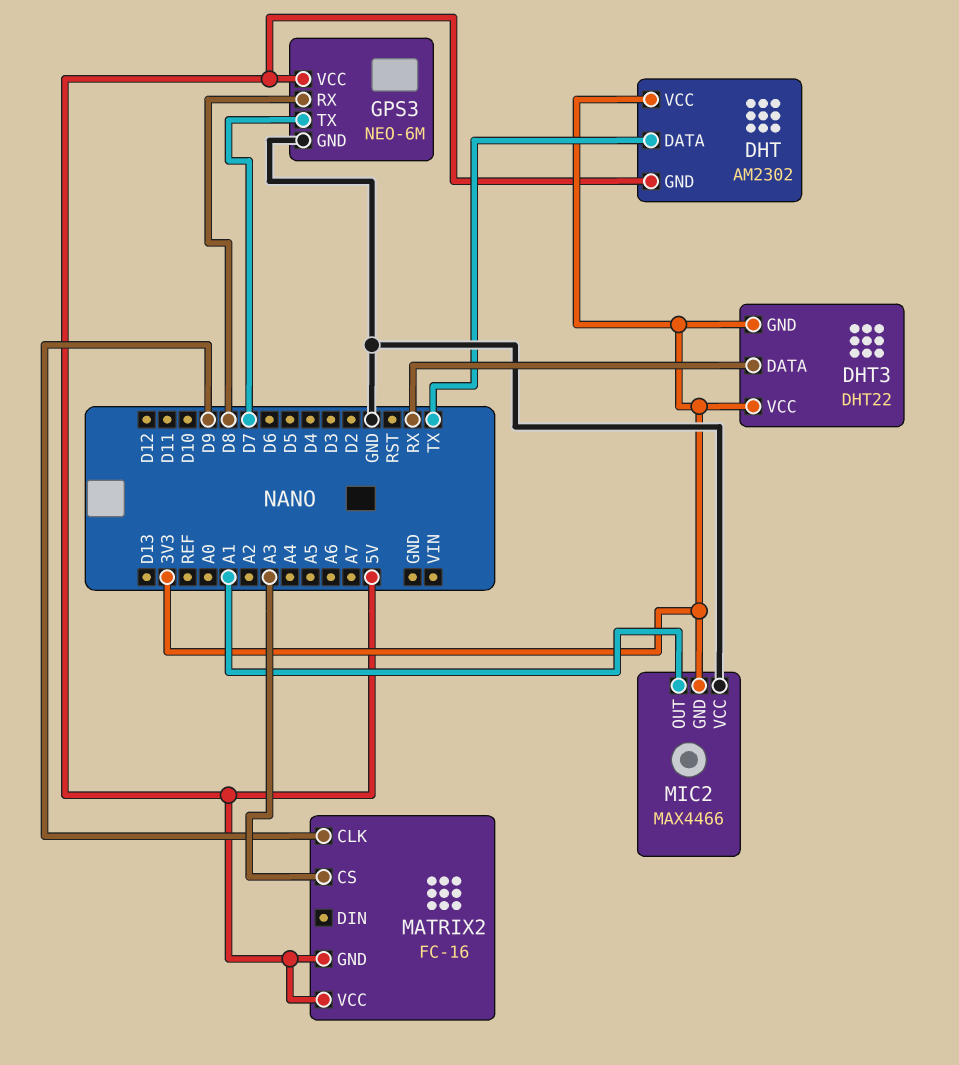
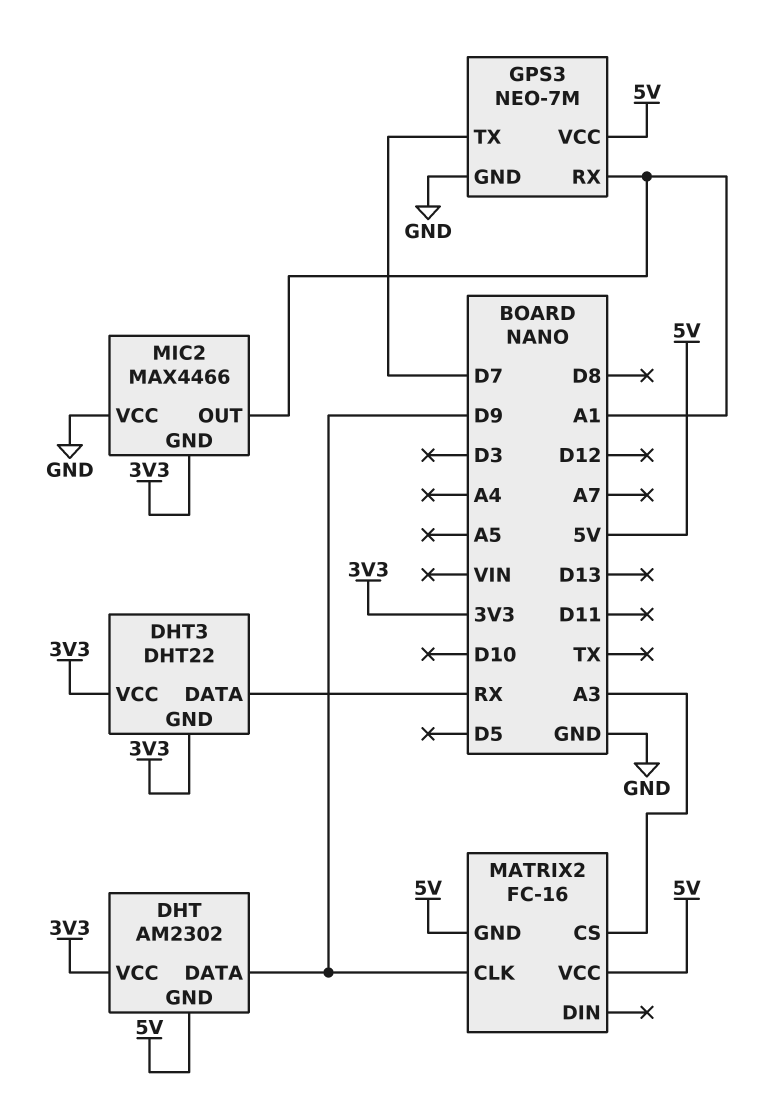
DHT pin DATA: TX -> D9
GPS3: NEO-6M -> NEO-7M
GPS3 pin RX: D8 -> A1

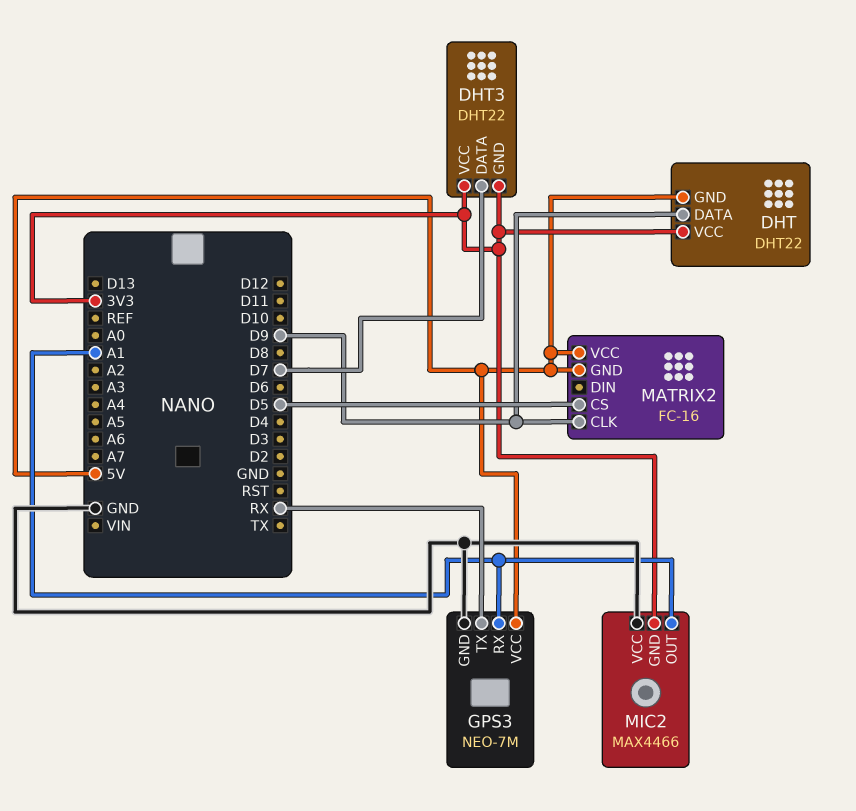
DHT: AM2302 -> DHT22
DHT3 pin DATA: RX -> D7
GPS3 pin TX: D7 -> RX
MATRIX2 pin CS: A3 -> D5

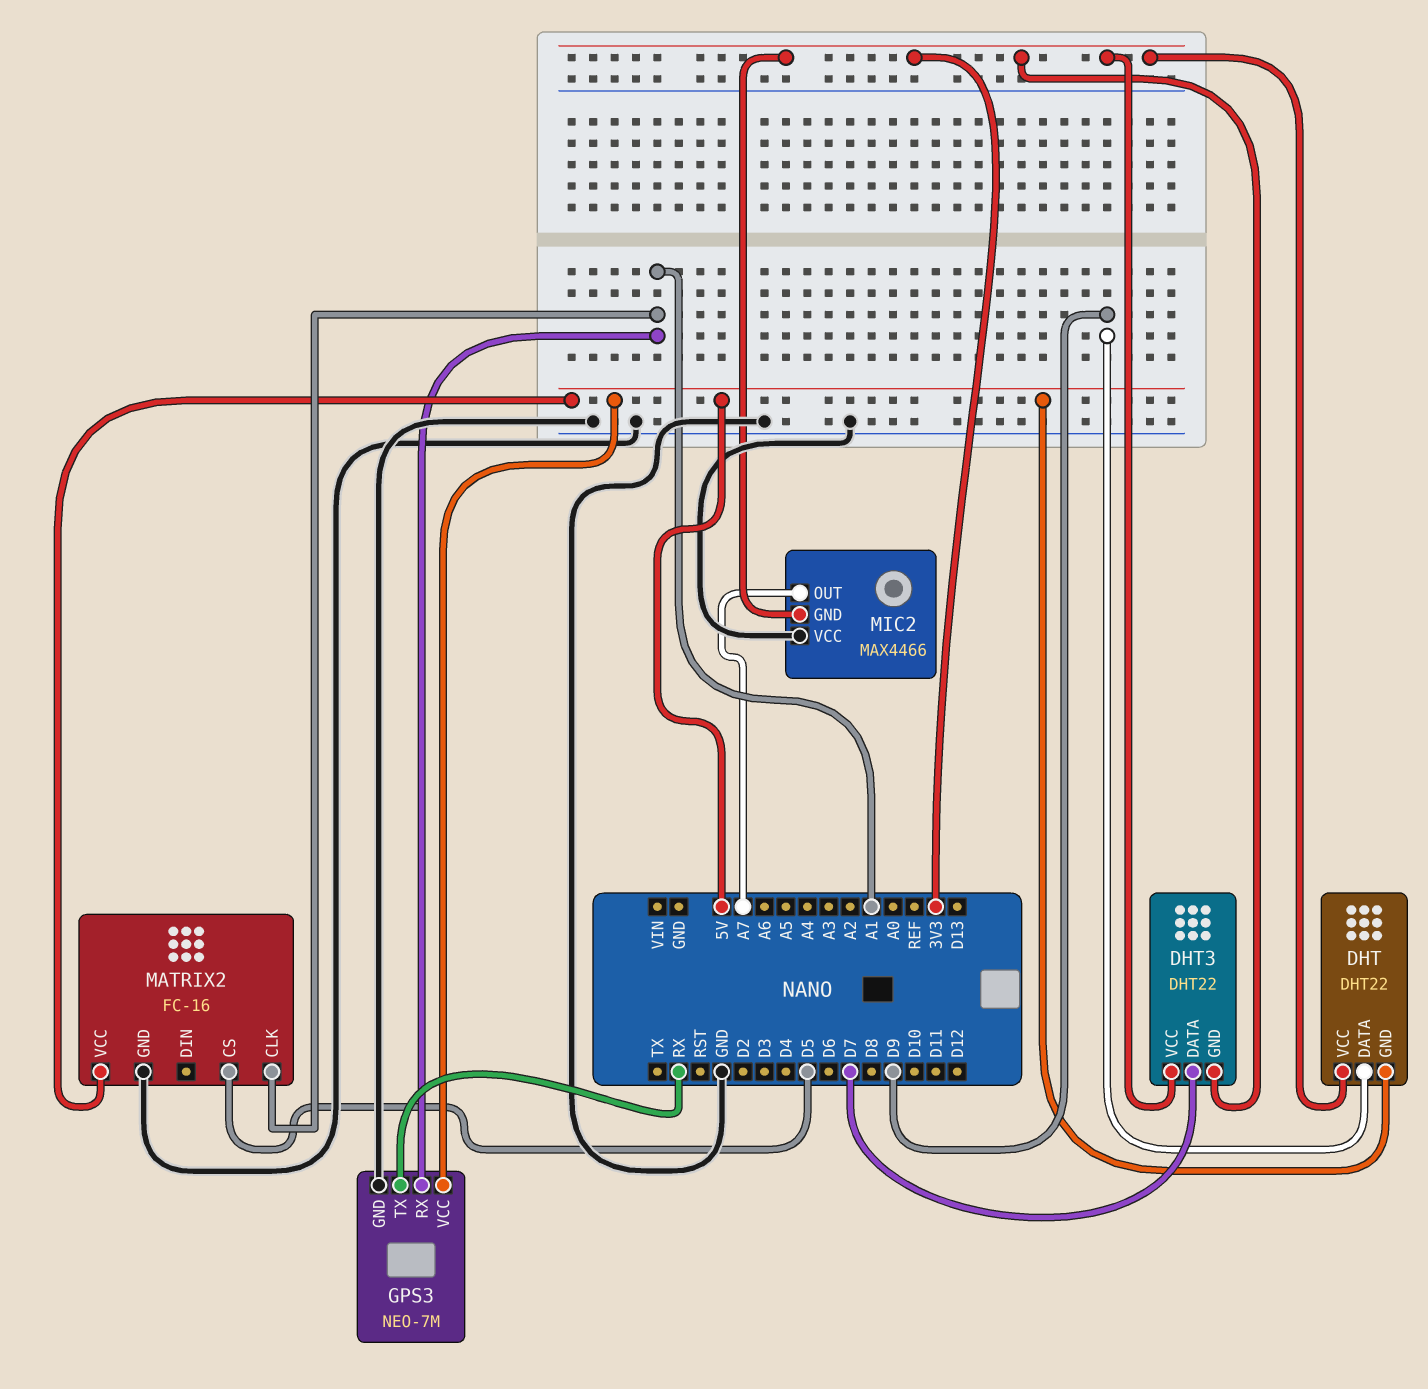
MATRIX2 pin CLK: D9 -> A1
MATRIX2 pin GND: 5V -> GND
MIC2 pin OUT: A1 -> A7

